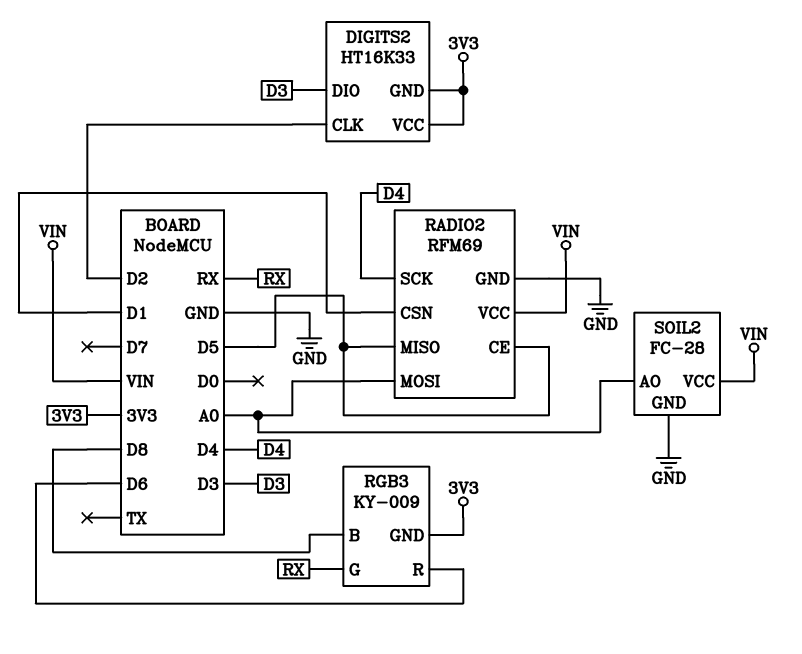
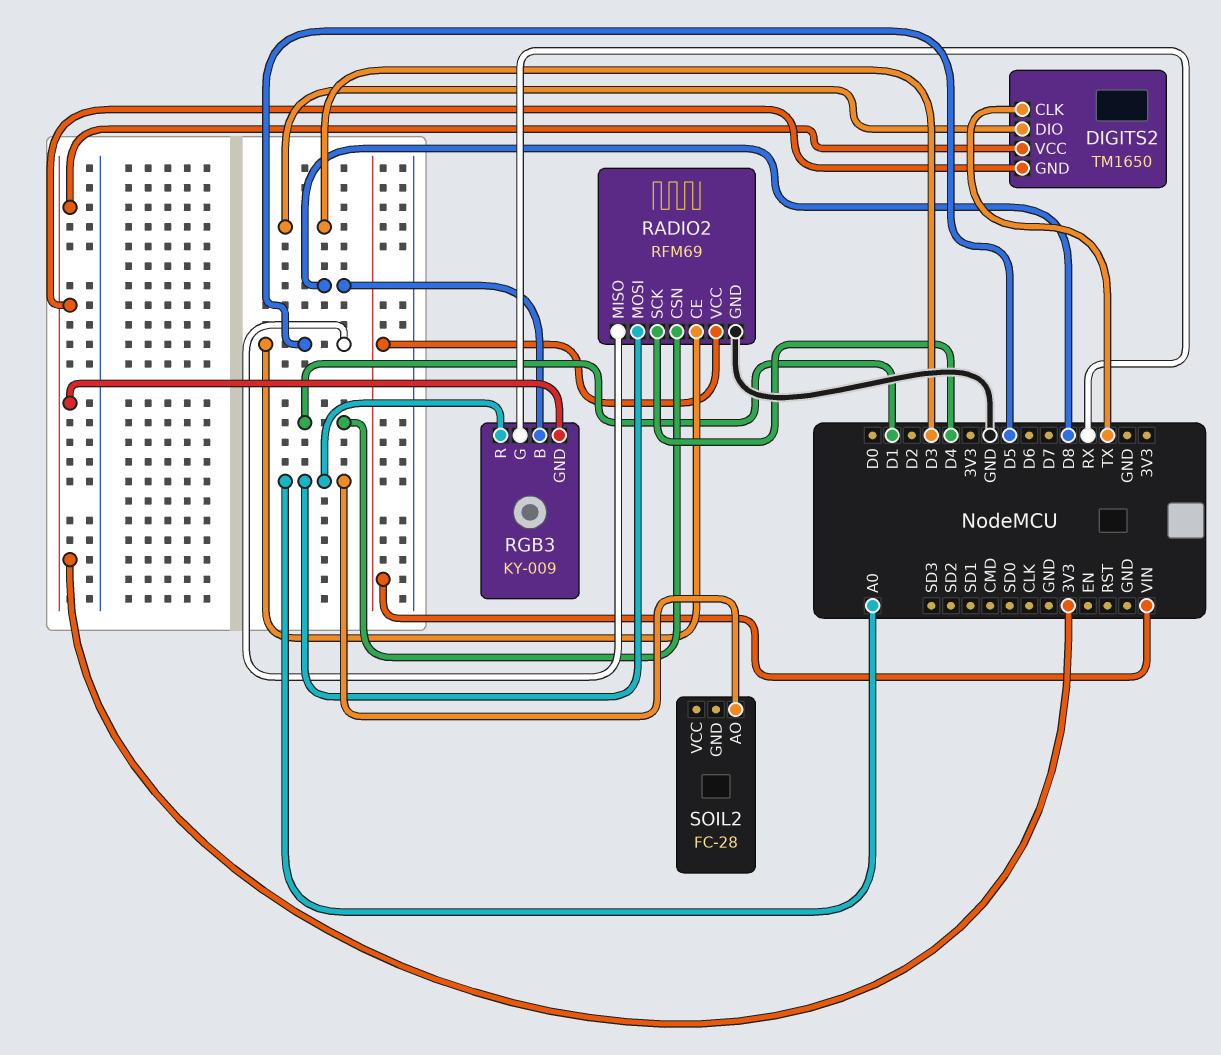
DIGITS2: HT16K33 -> TM1650
DIGITS2 pin CLK: D2 -> TX
RGB3 pin R: D6 -> A0
SOIL2 pin GND: GND -> none
SOIL2 pin VCC: VIN -> none

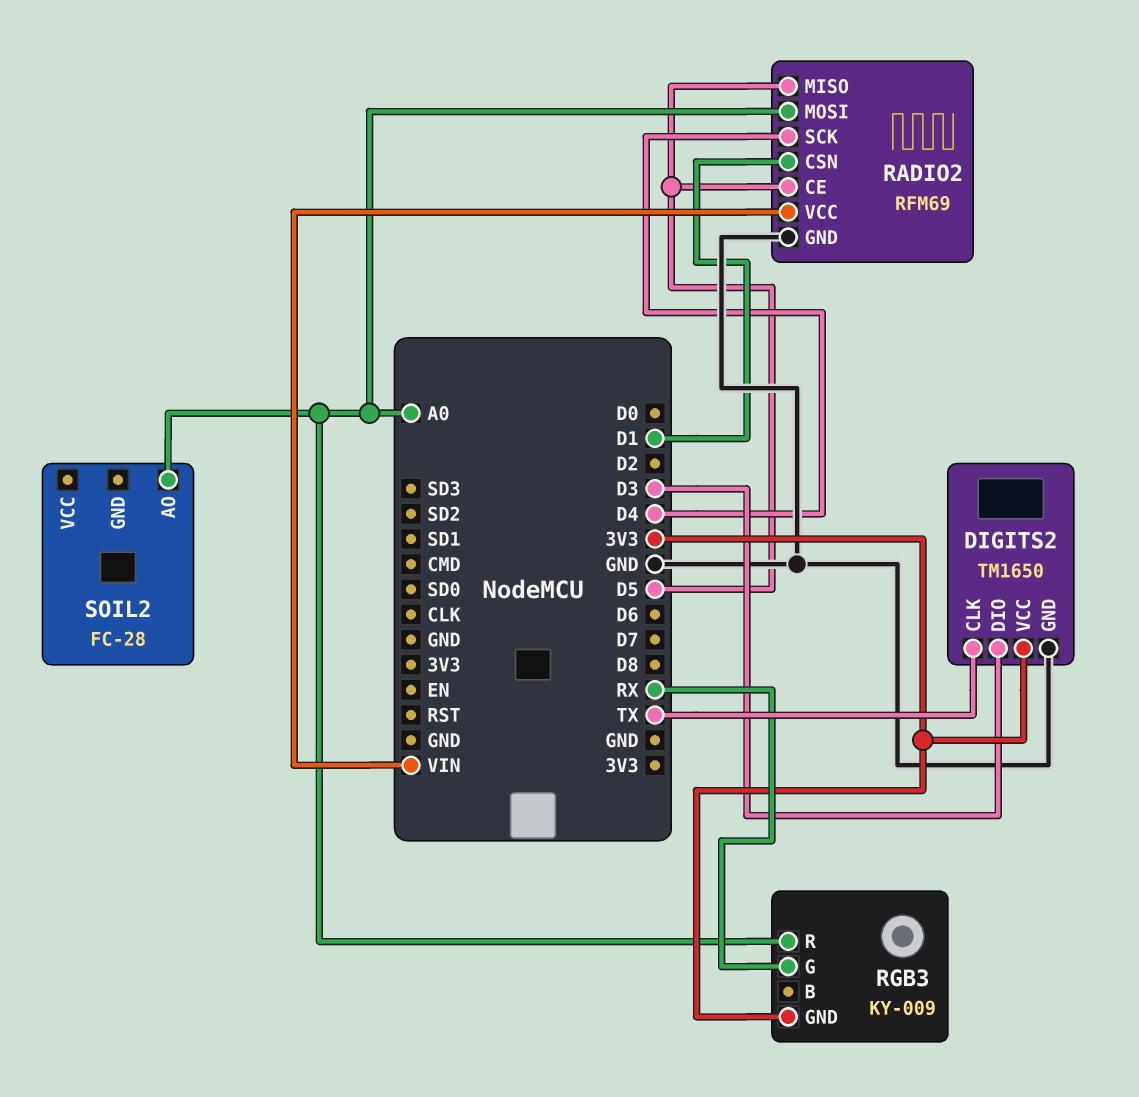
DIGITS2 pin GND: 3V3 -> GND
RGB3 pin B: D8 -> none

